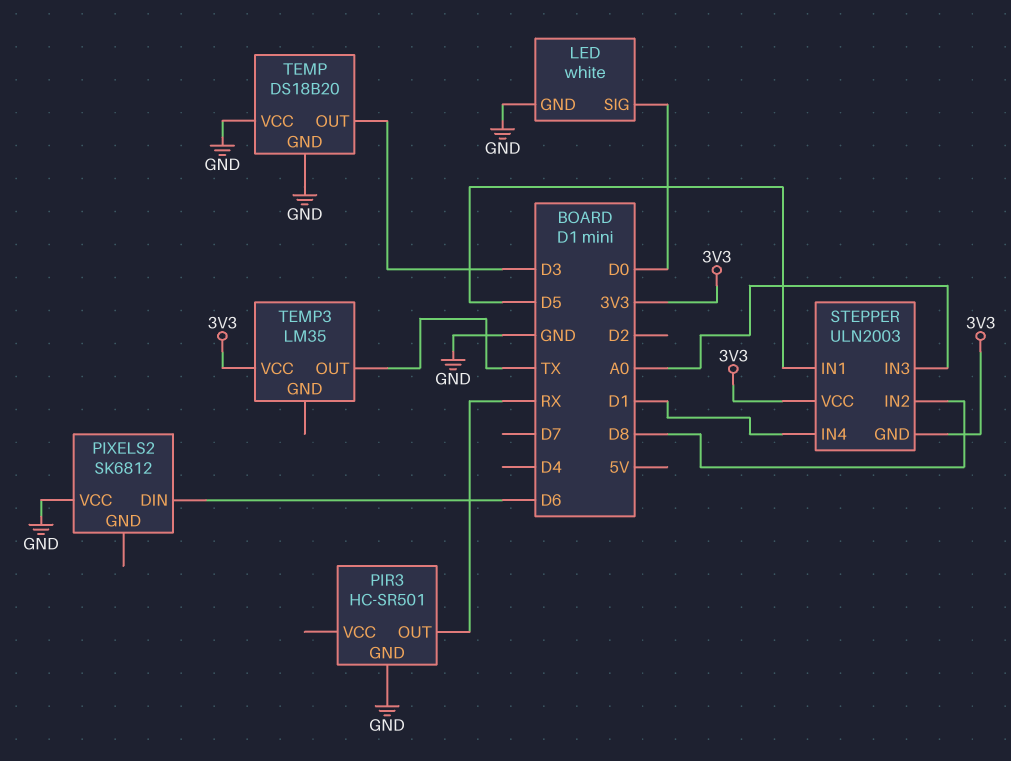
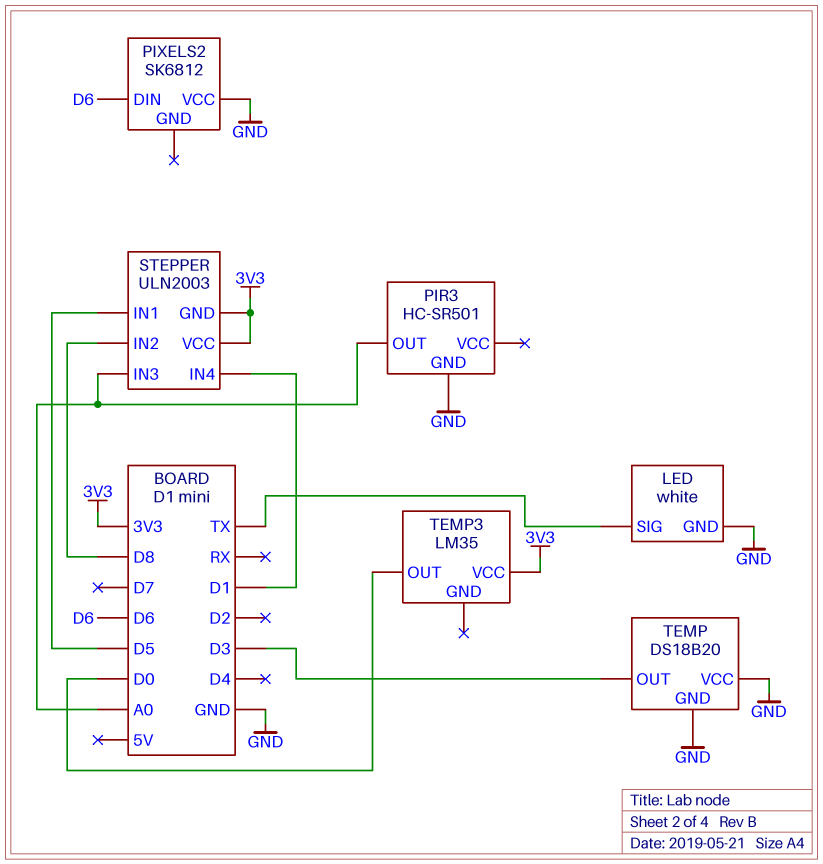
LED pin SIG: D0 -> TX
PIR3 pin OUT: RX -> A0
TEMP3 pin OUT: TX -> D0

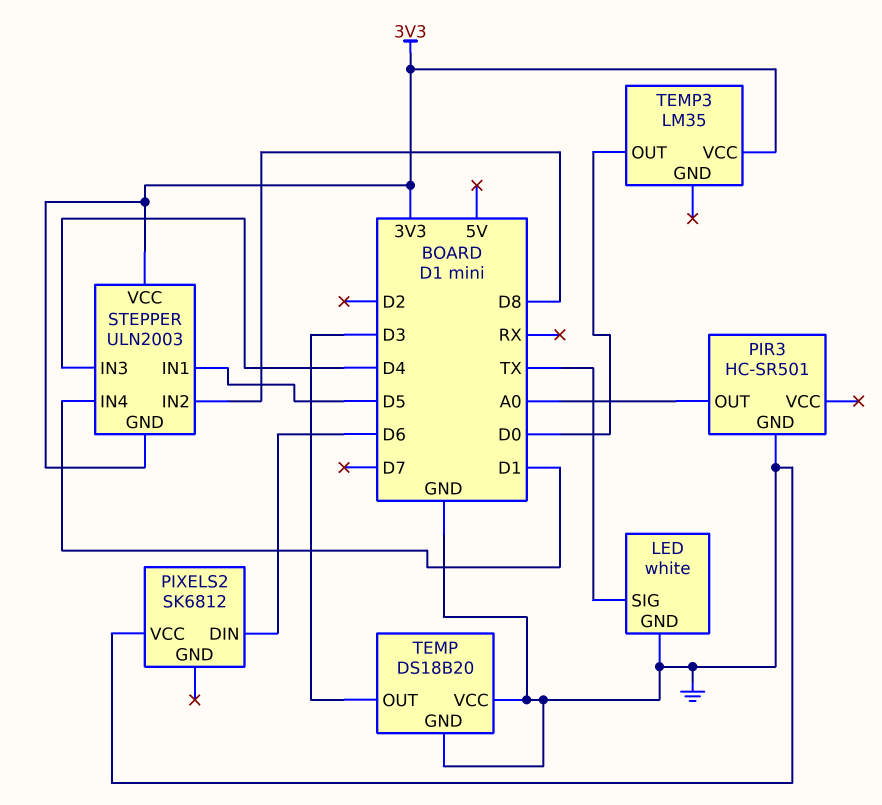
STEPPER pin IN3: A0 -> D4

